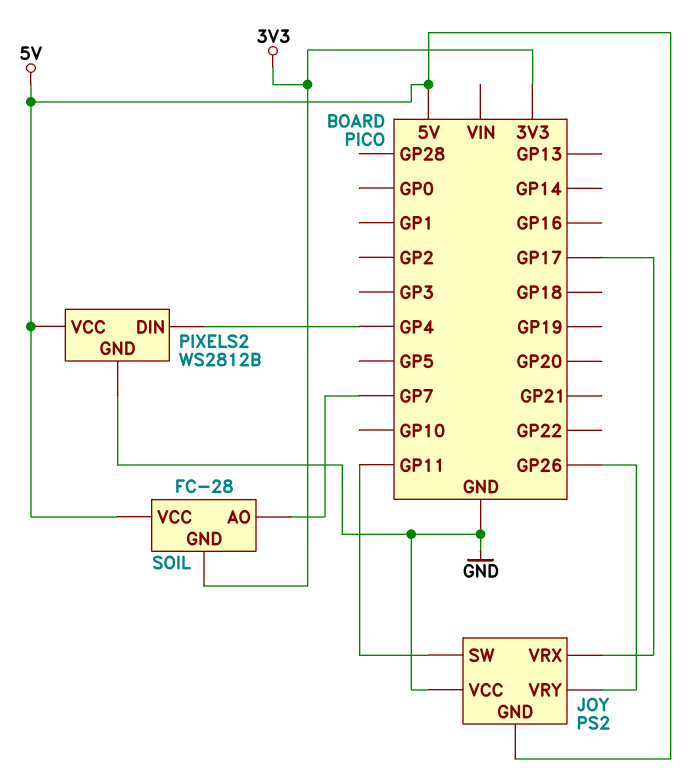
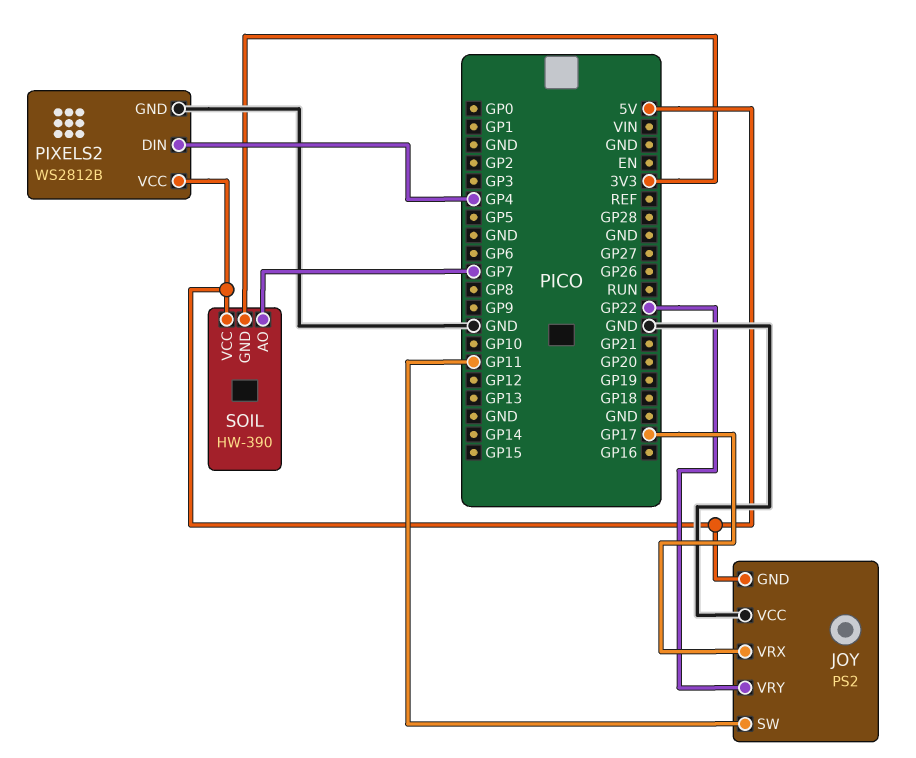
JOY pin VRY: GP26 -> GP22
SOIL: FC-28 -> HW-390

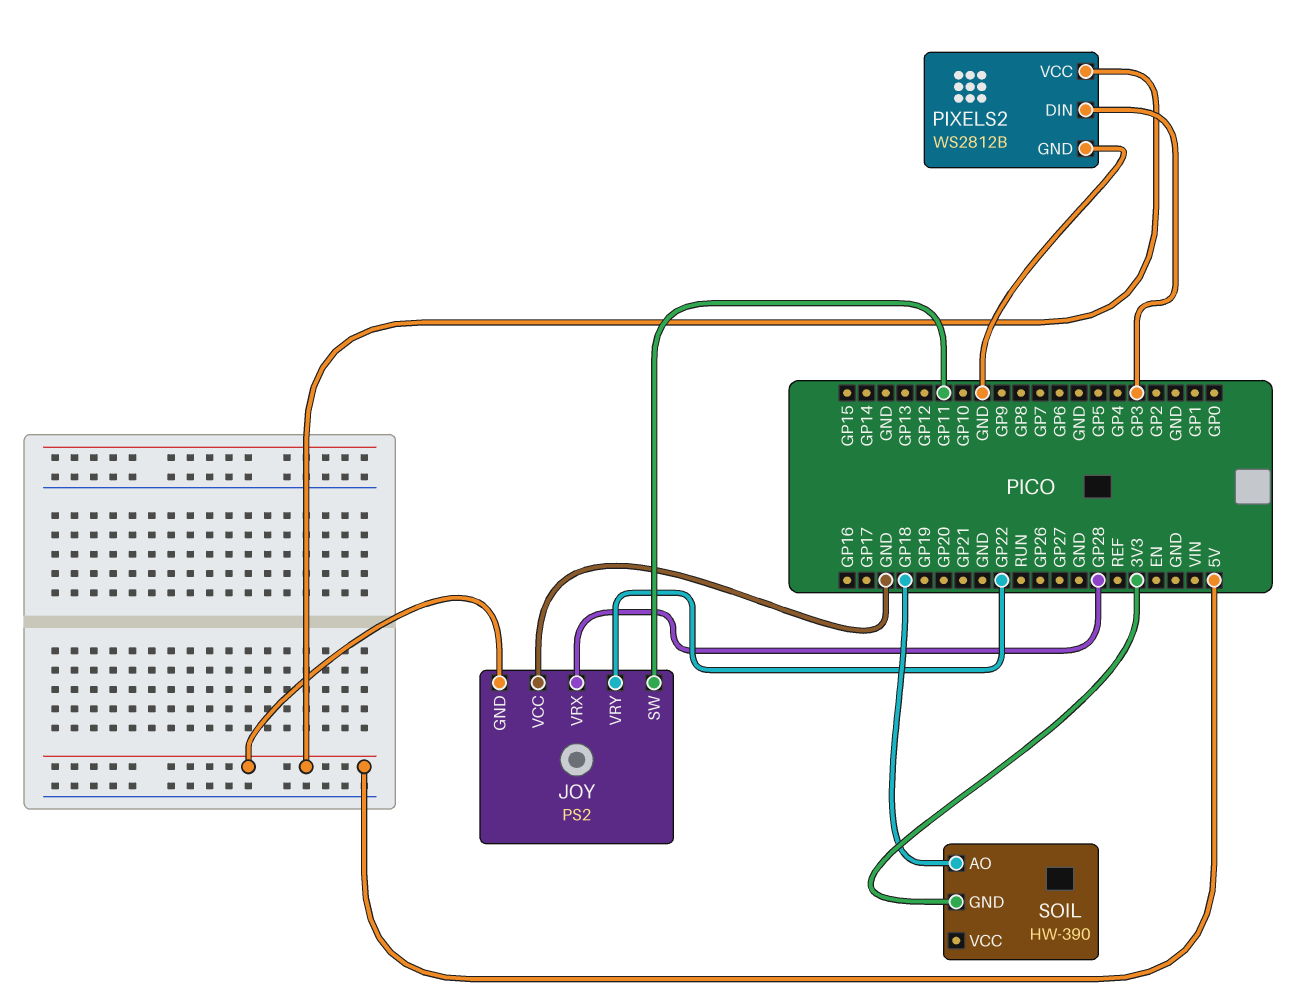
JOY pin VRX: GP17 -> GP28
PIXELS2 pin DIN: GP4 -> GP3
SOIL pin AO: GP7 -> GP18
SOIL pin VCC: 5V -> none

